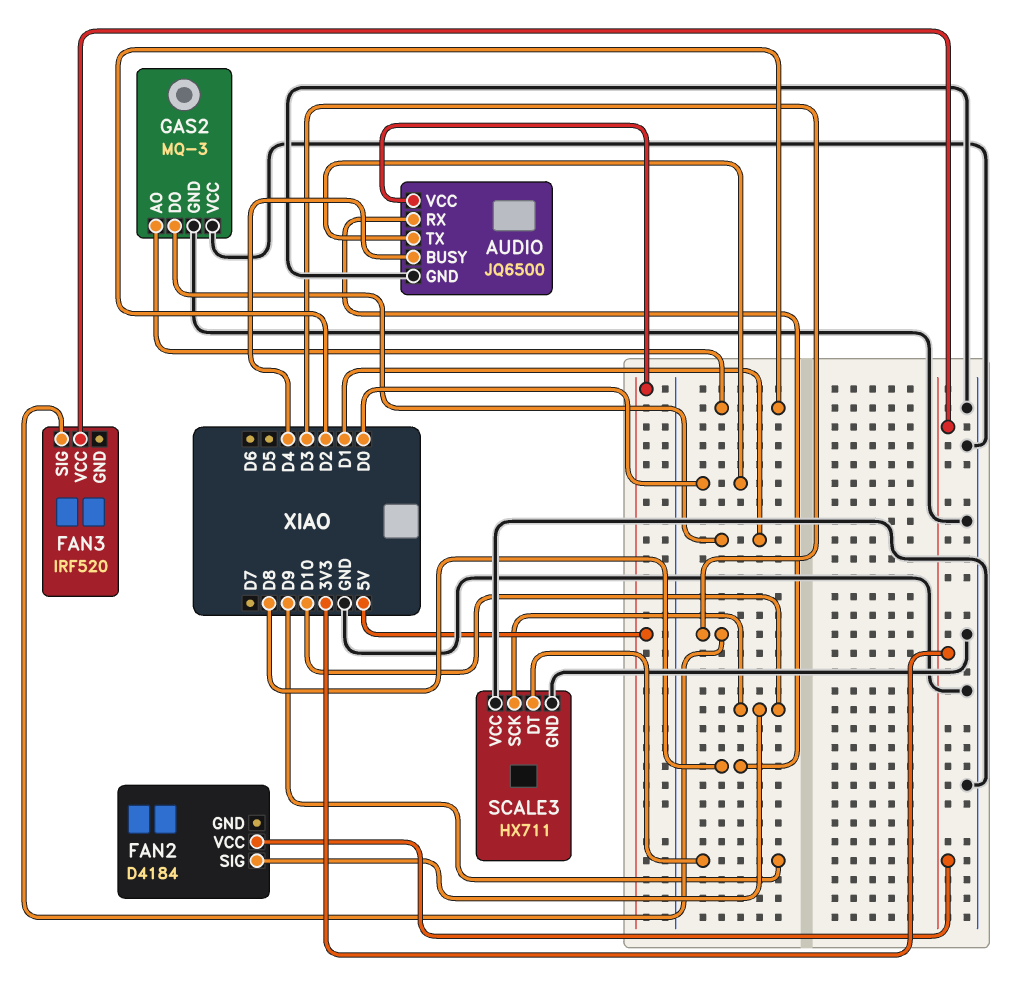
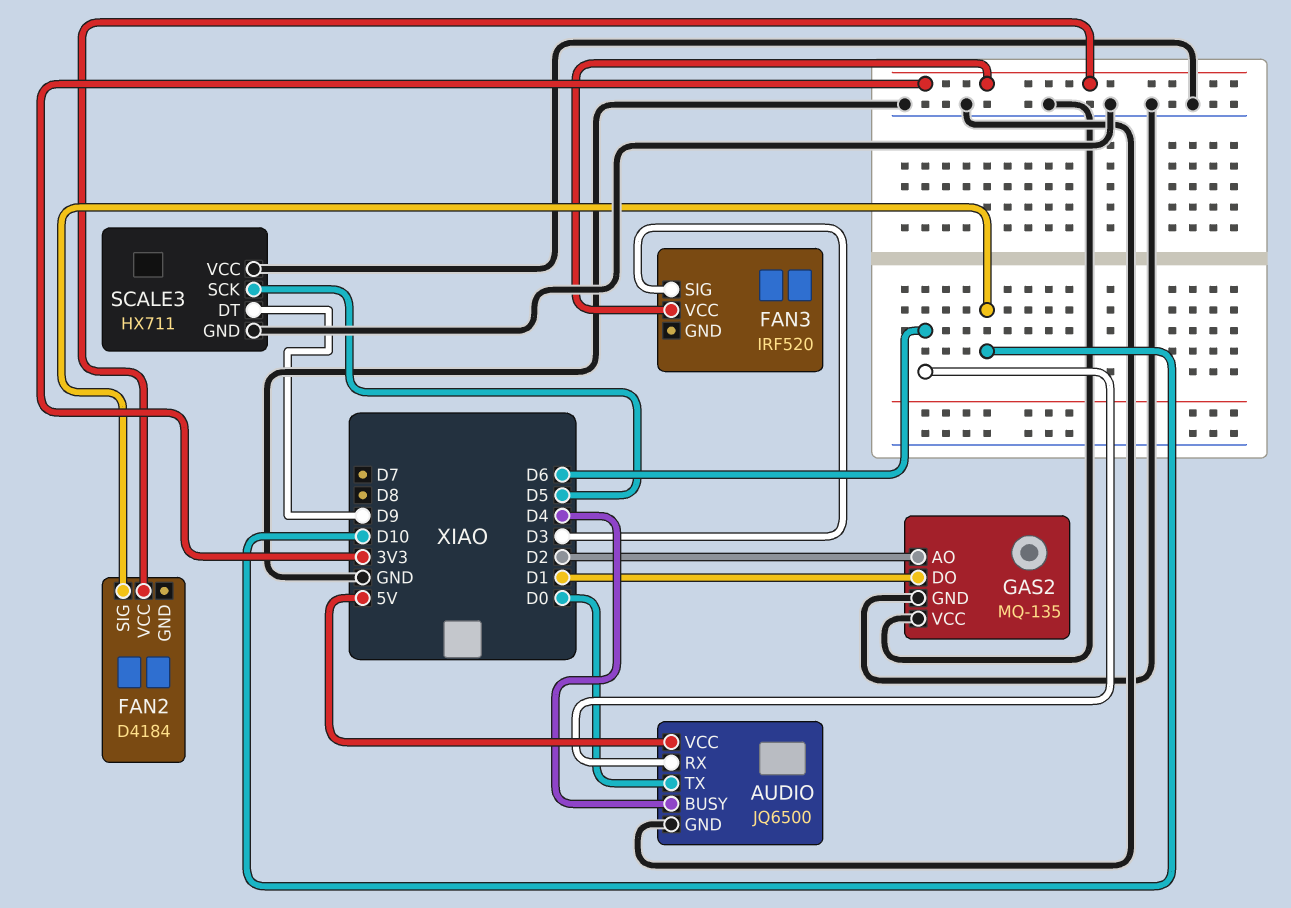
AUDIO pin RX: D8 -> D6
GAS2: MQ-3 -> MQ-135
SCALE3 pin SCK: D10 -> D5

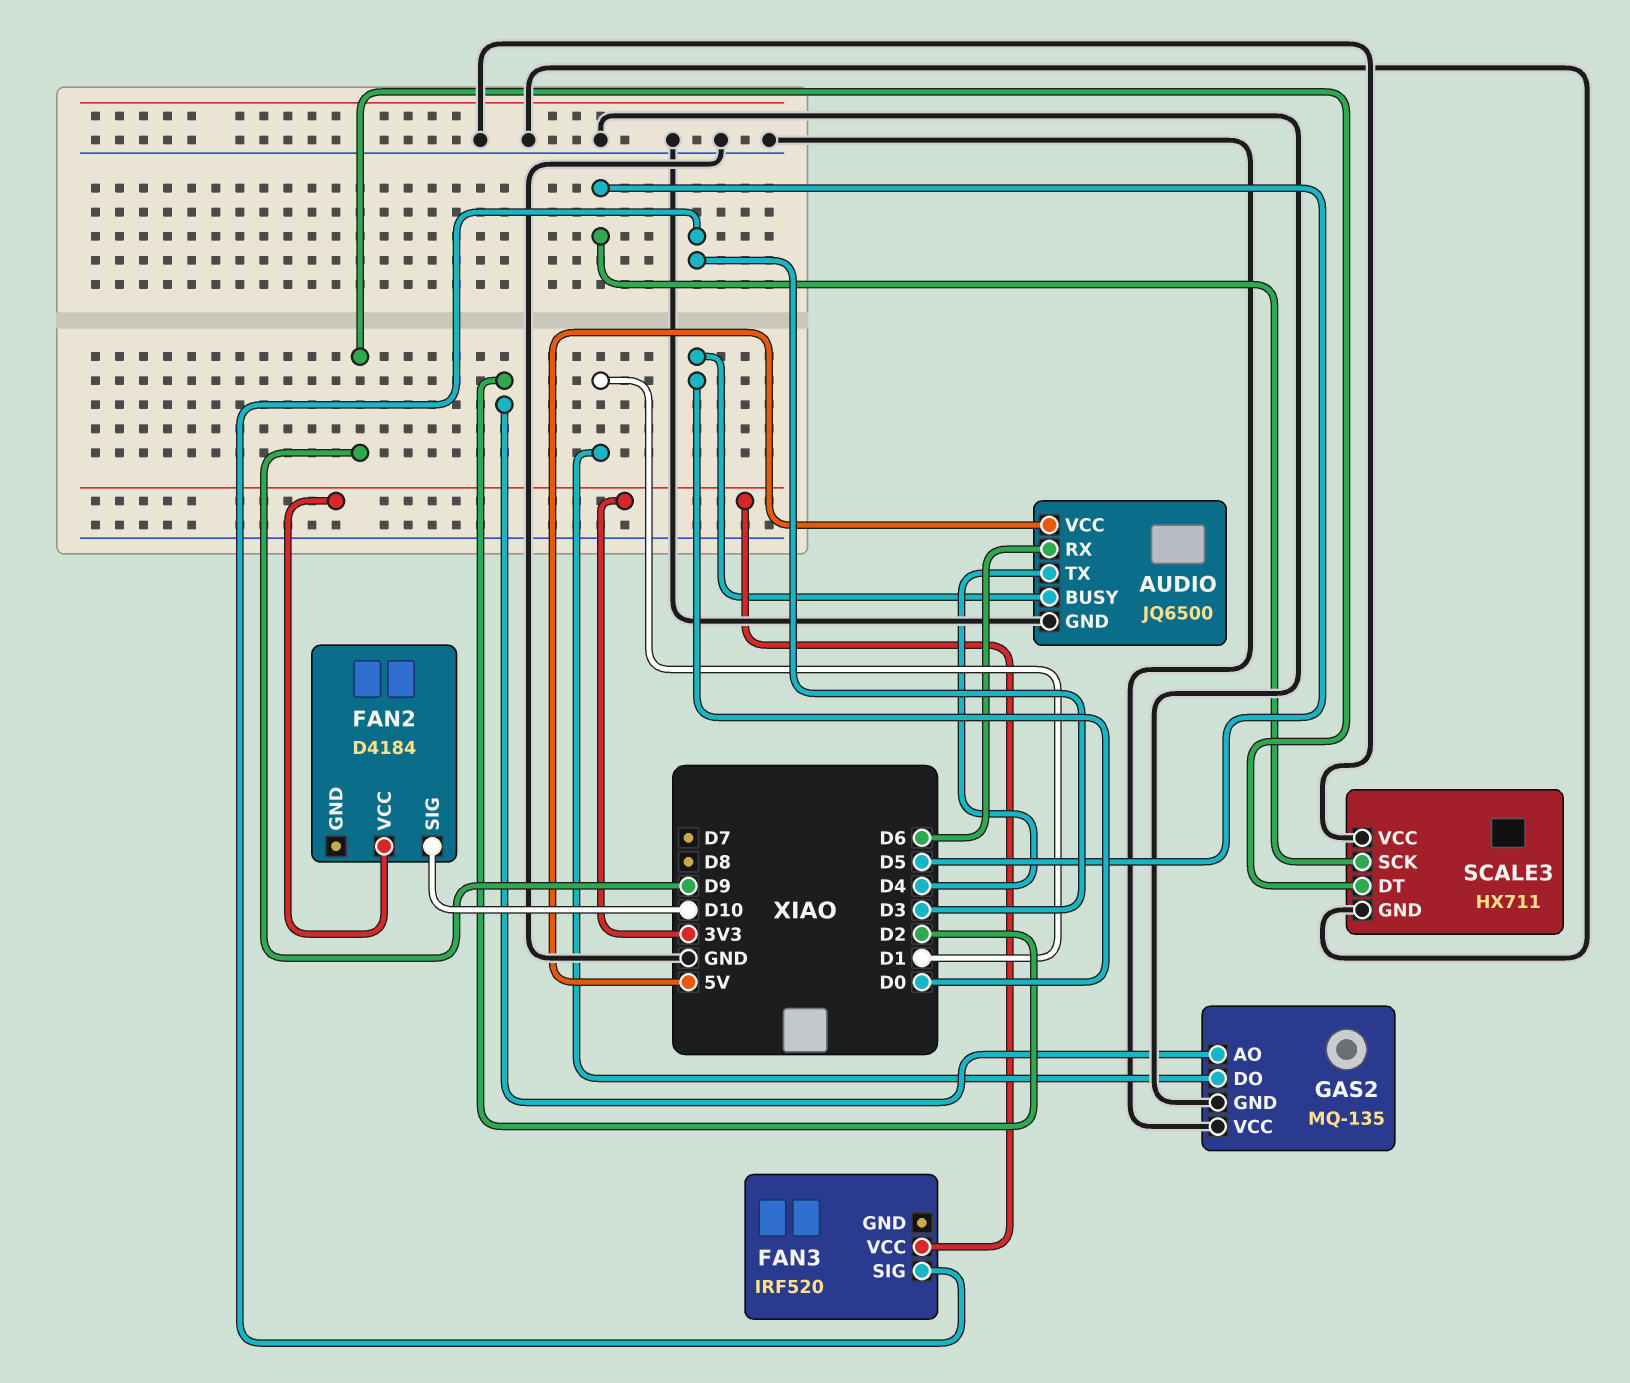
AUDIO pin BUSY: D4 -> D0
AUDIO pin TX: D0 -> D4

